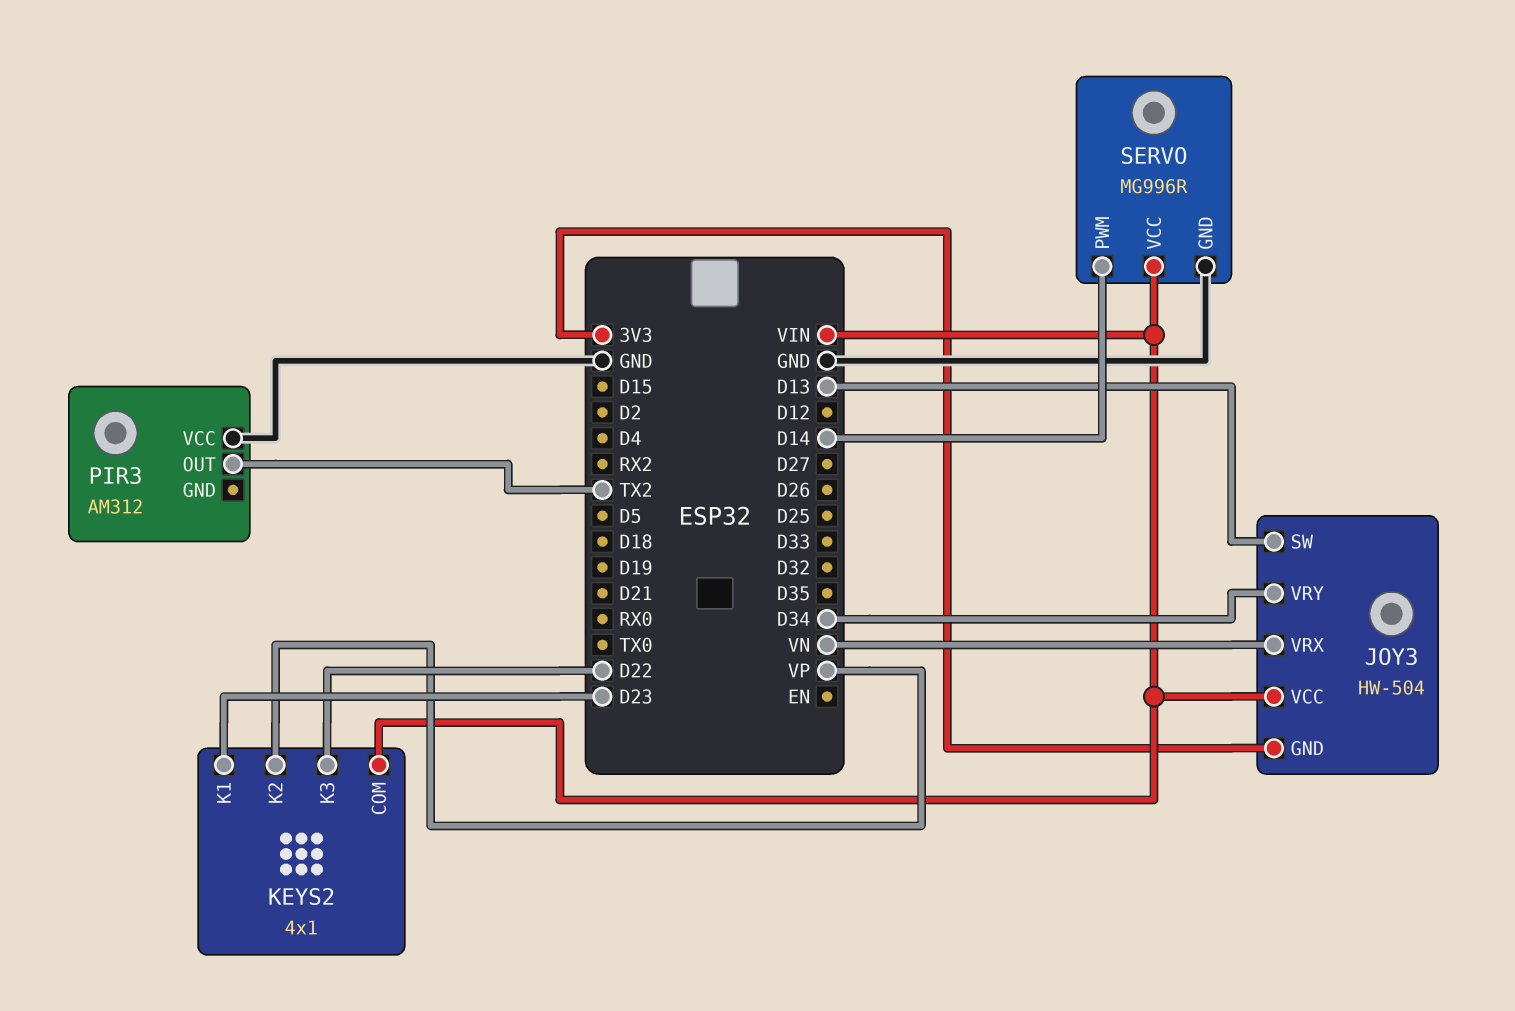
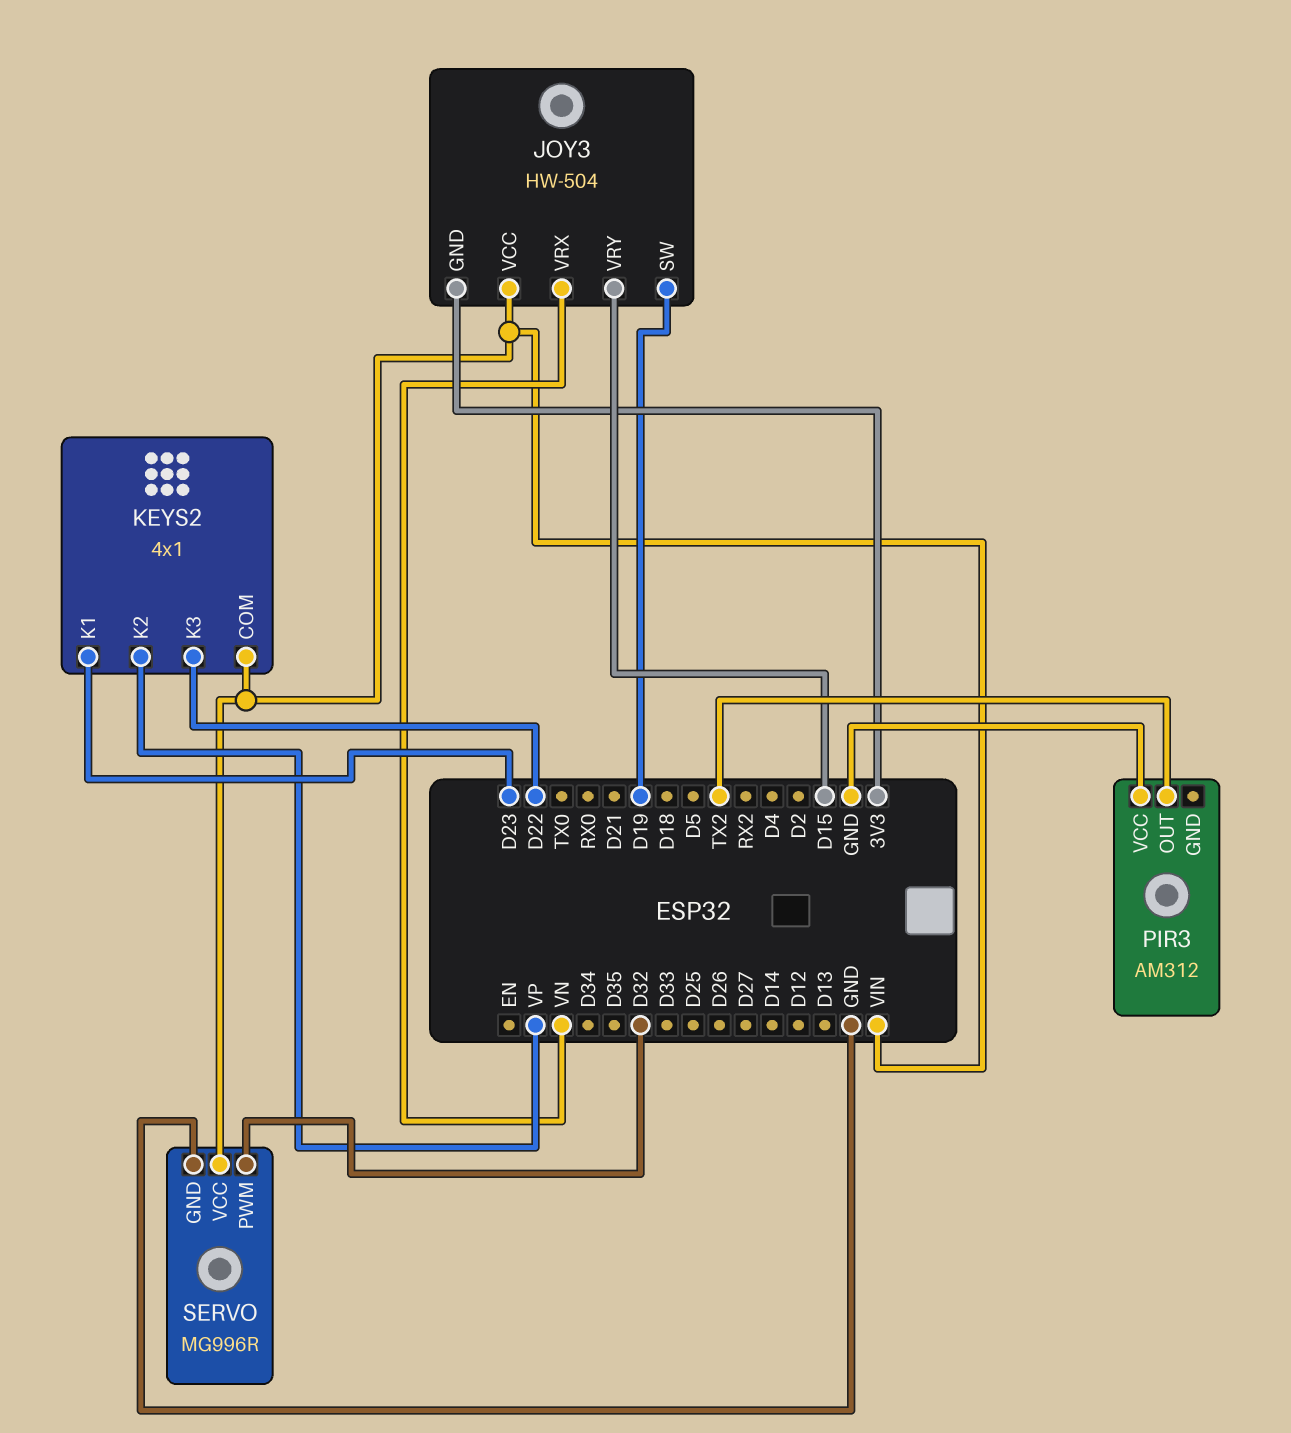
JOY3 pin SW: D13 -> D19
JOY3 pin VRY: D34 -> D15
SERVO pin PWM: D14 -> D32

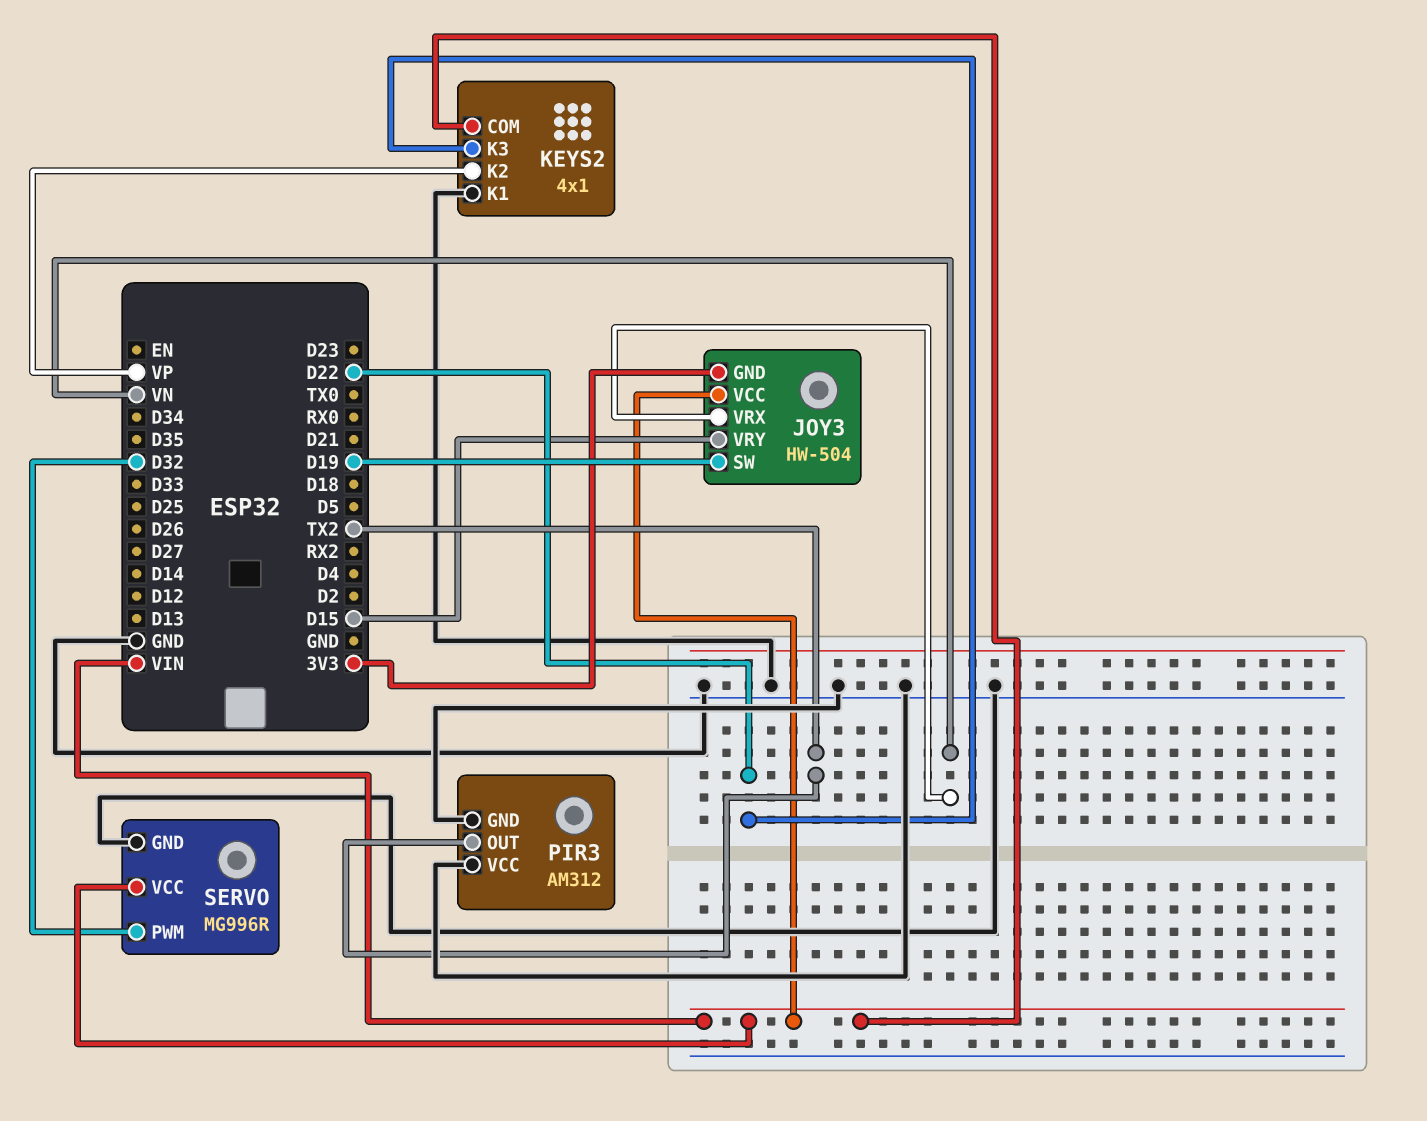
KEYS2 pin K1: D23 -> GND
PIR3 pin GND: none -> GND

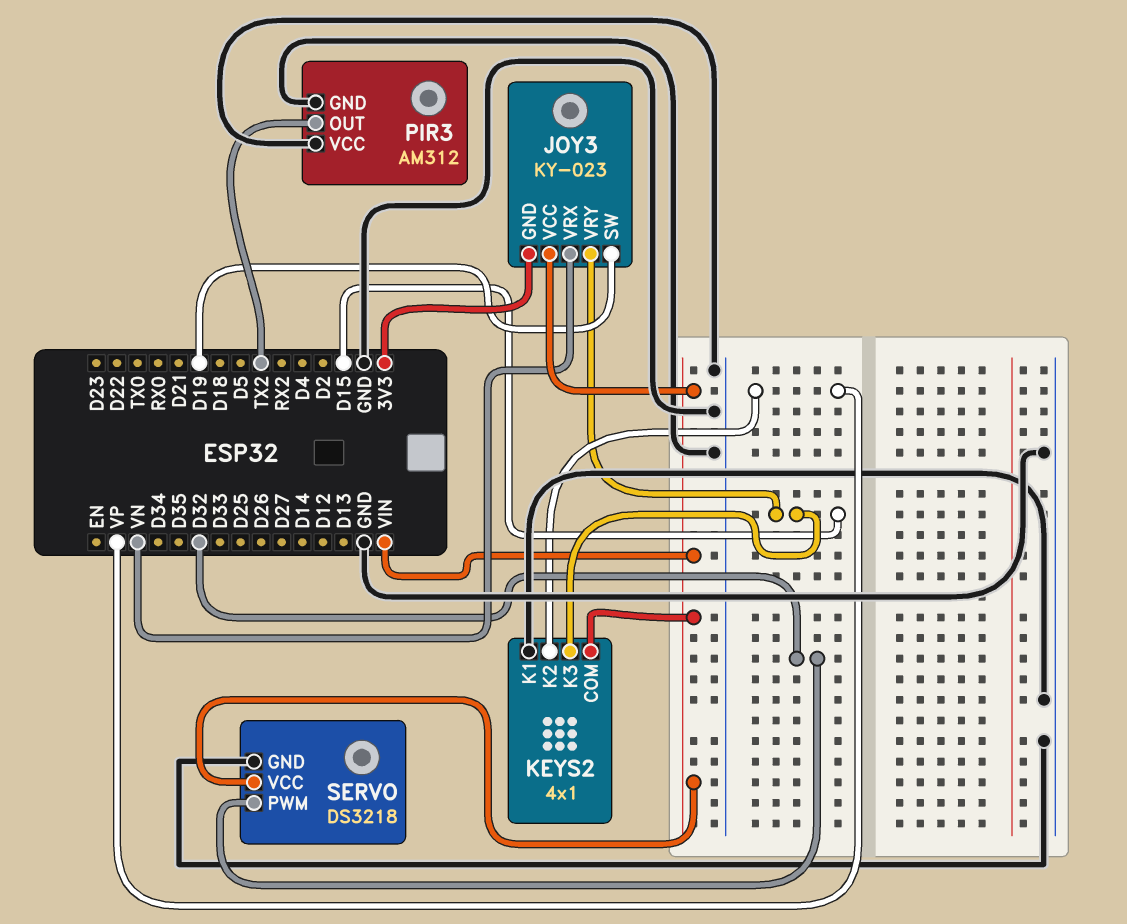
JOY3: HW-504 -> KY-023
KEYS2 pin K3: D22 -> D15
SERVO: MG996R -> DS3218

